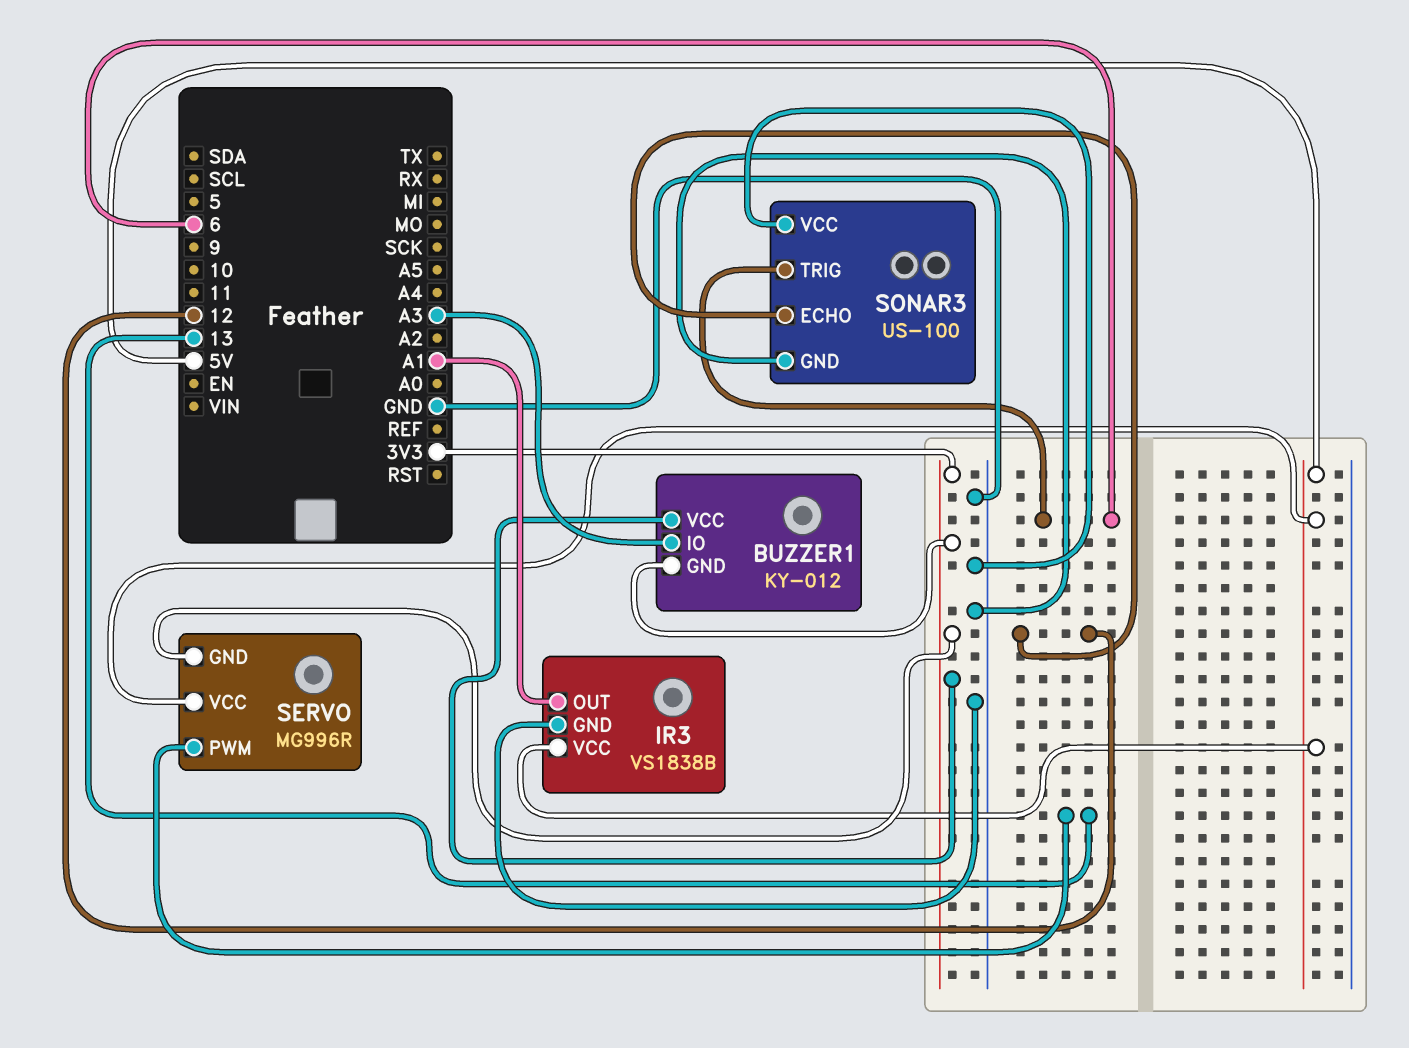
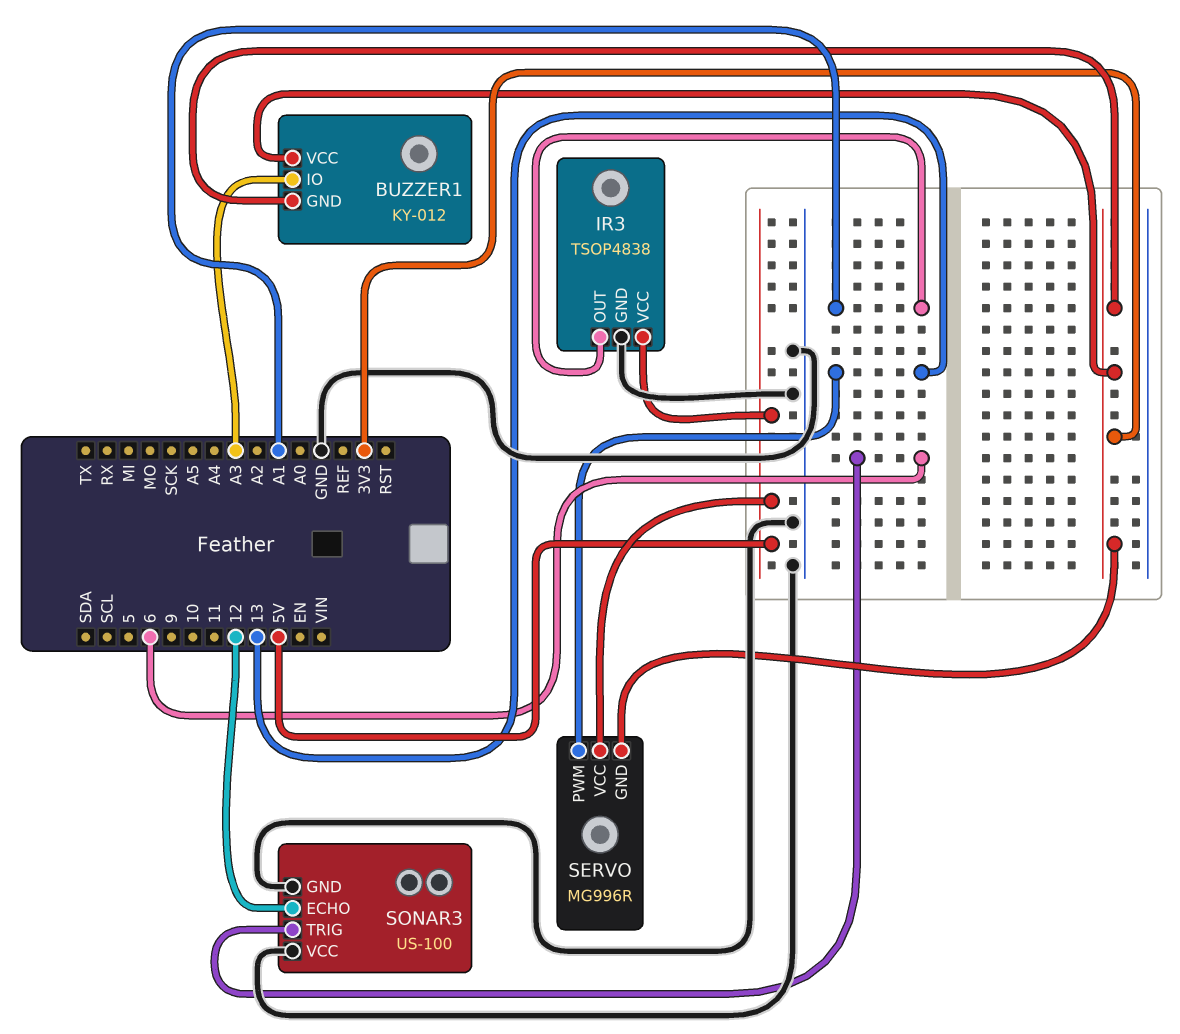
IR3: VS1838B -> TSOP4838

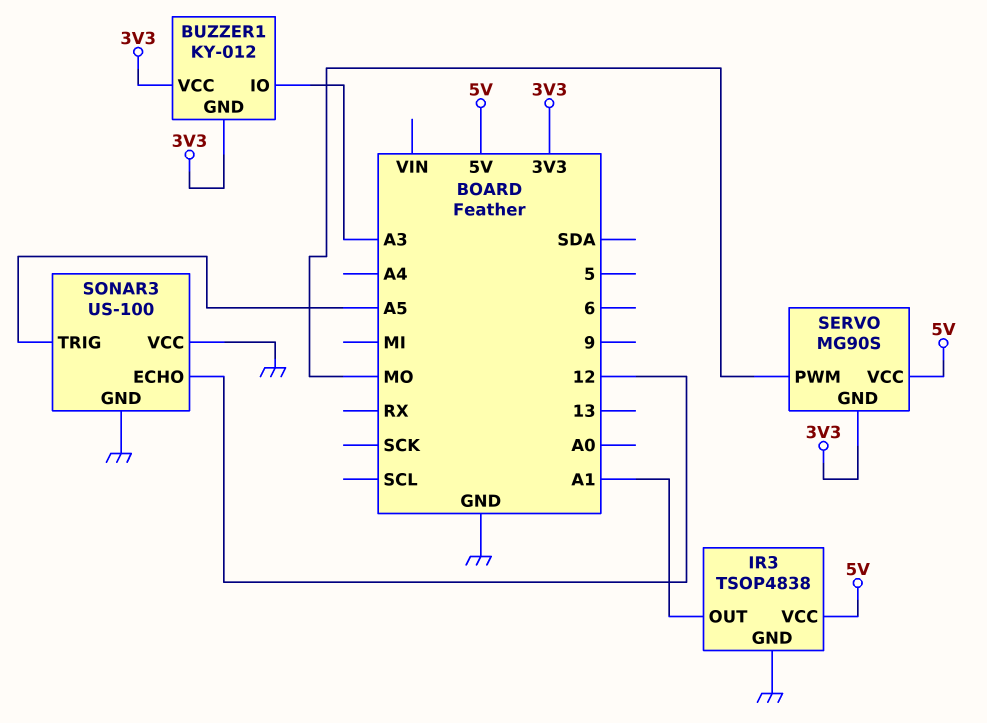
SERVO: MG996R -> MG90S
SERVO pin PWM: 13 -> MO
SONAR3 pin TRIG: 6 -> A5

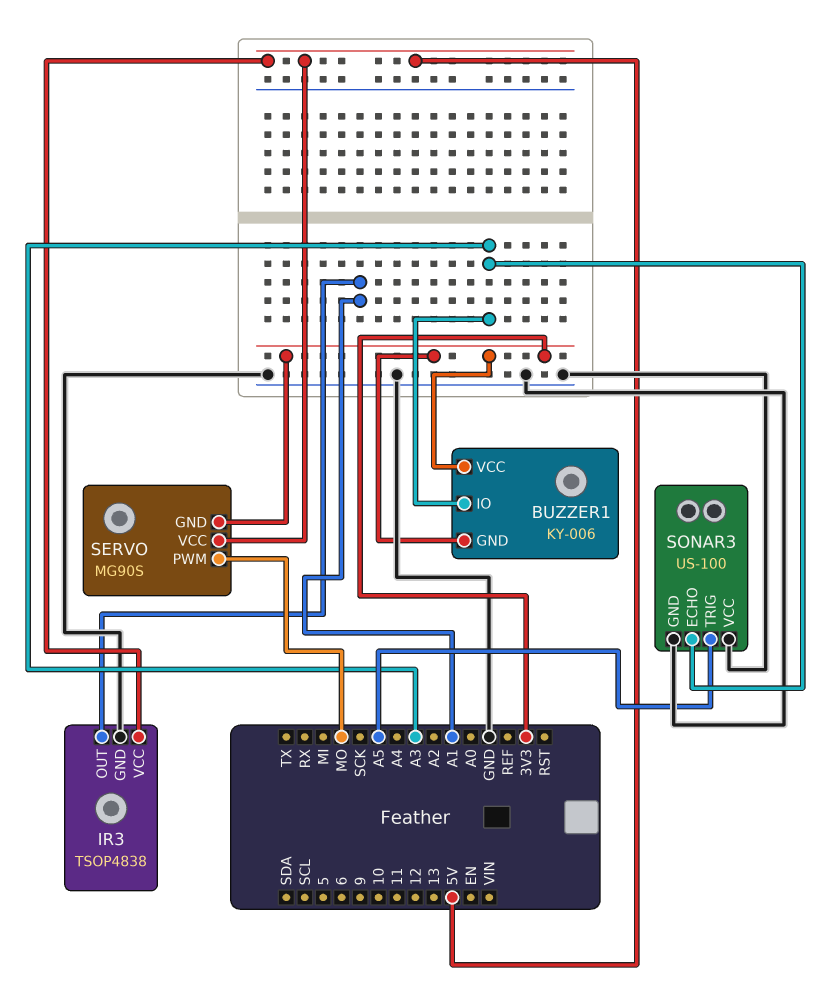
BUZZER1: KY-012 -> KY-006
SONAR3 pin ECHO: 12 -> A3

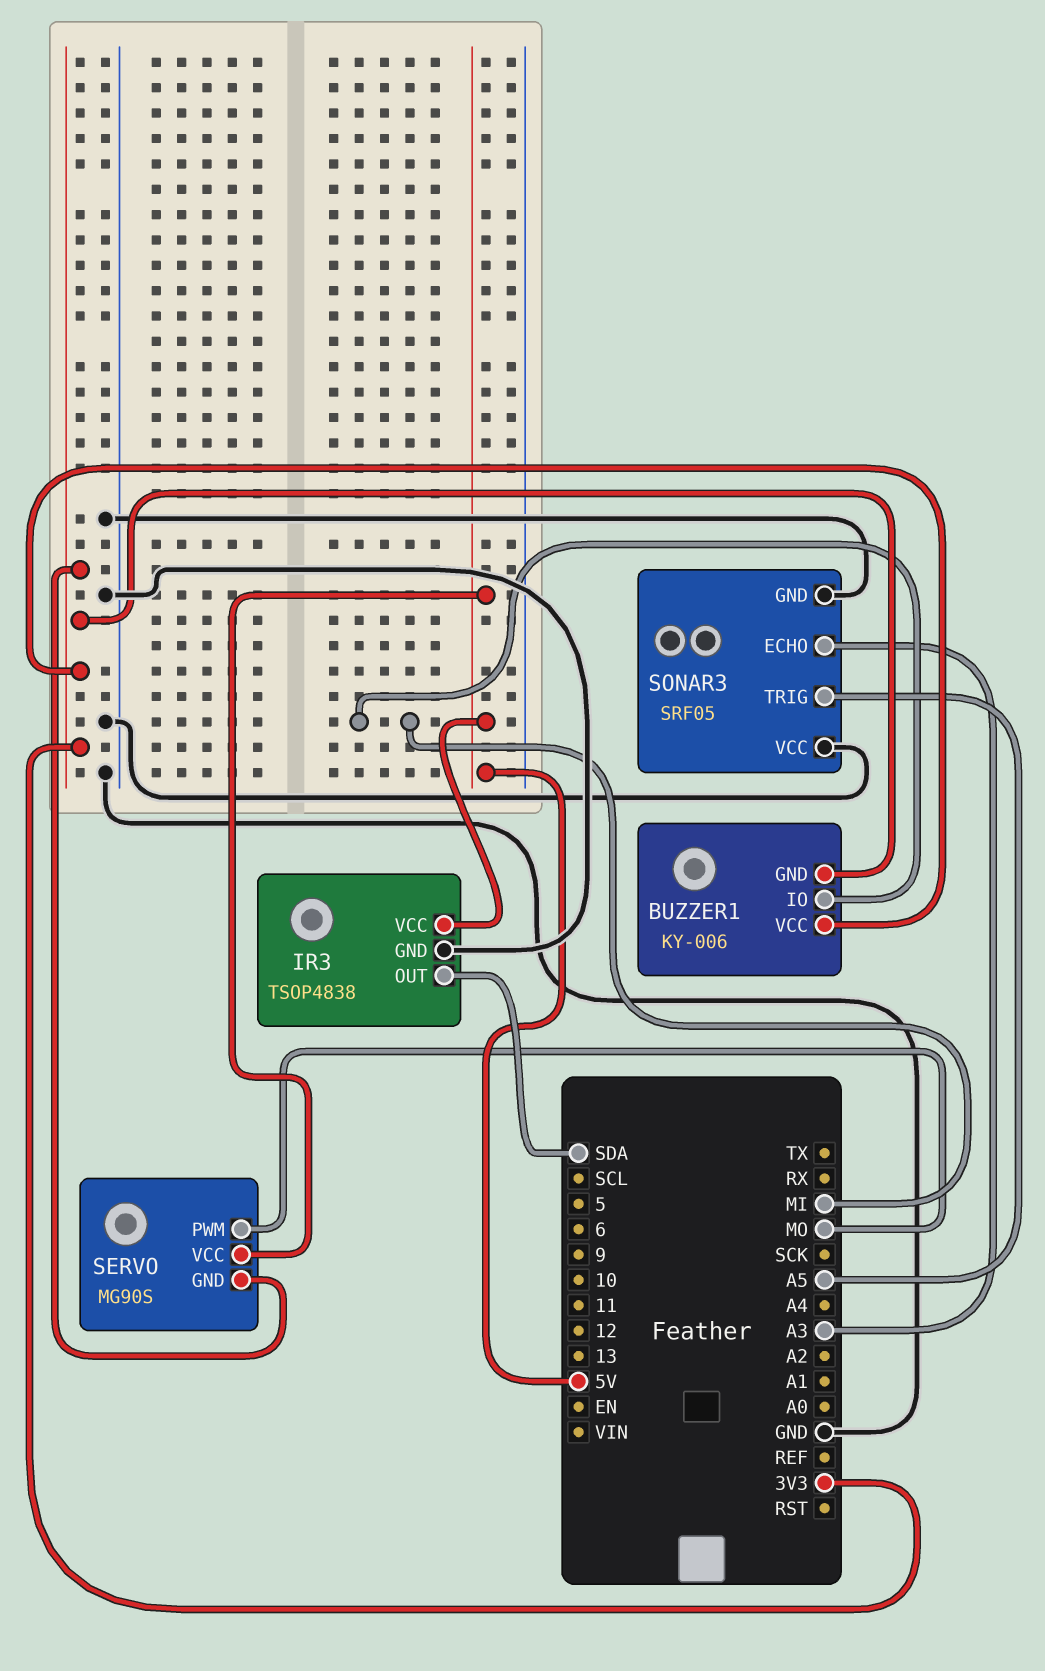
BUZZER1 pin IO: A3 -> MI
IR3 pin OUT: A1 -> SDA
SONAR3: US-100 -> SRF05

